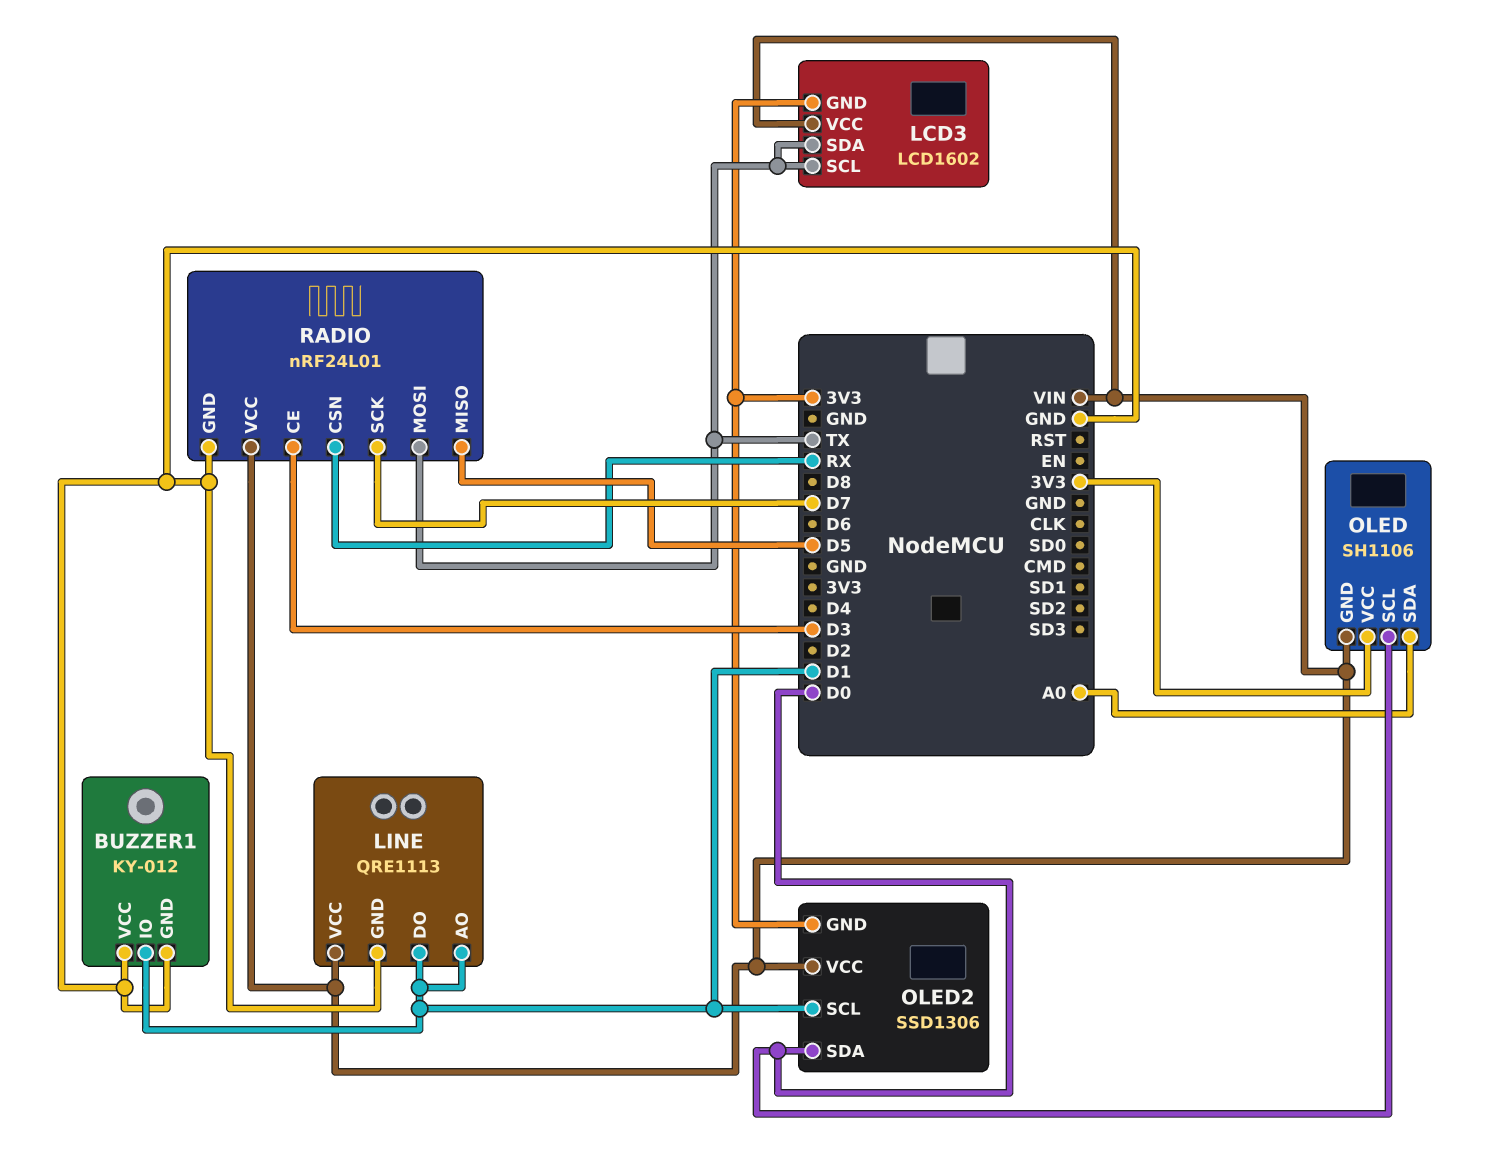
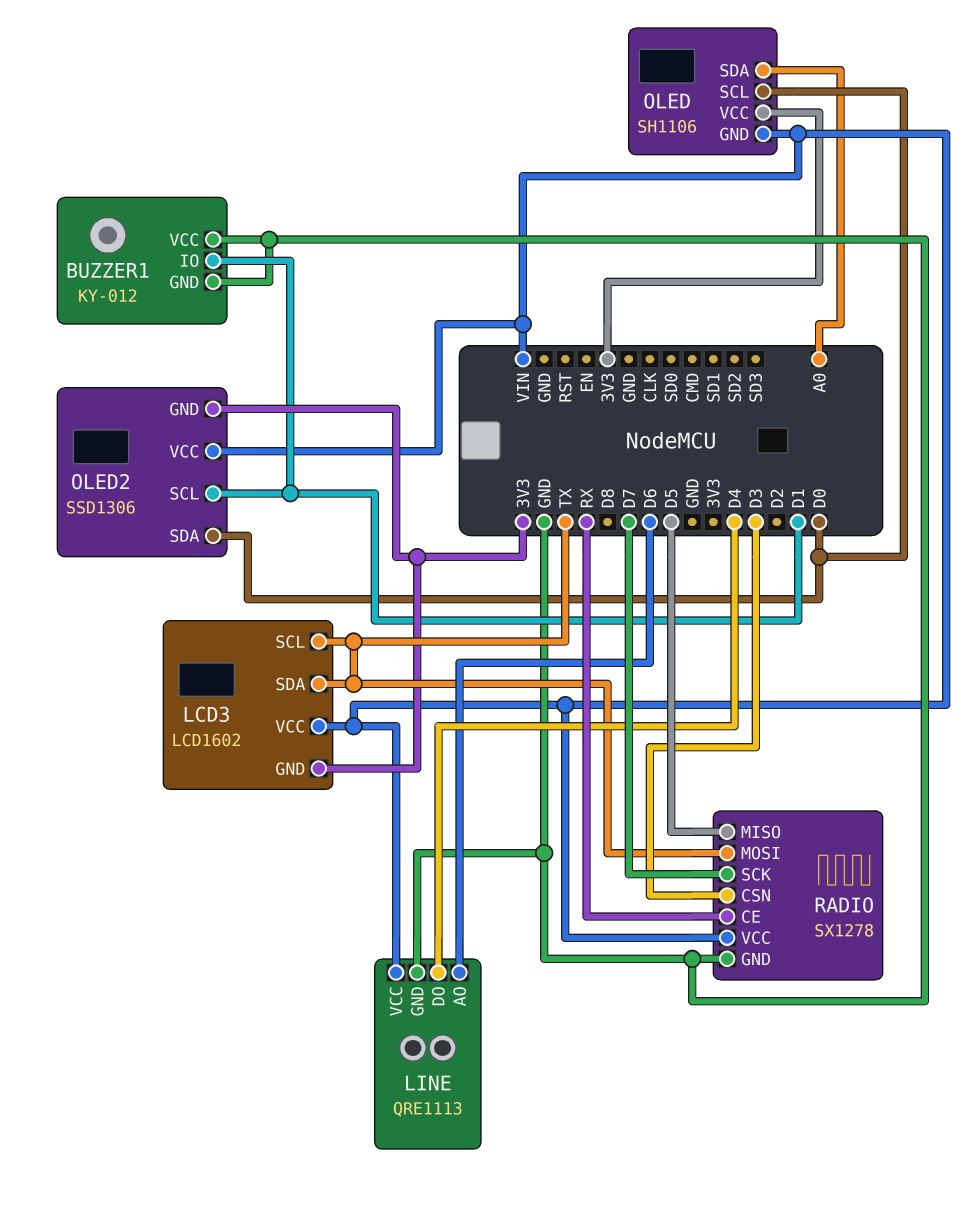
LINE pin AO: D1 -> D6
LINE pin DO: D1 -> D4
RADIO: nRF24L01 -> SX1278
RADIO pin CE: D3 -> RX
RADIO pin CSN: RX -> D3

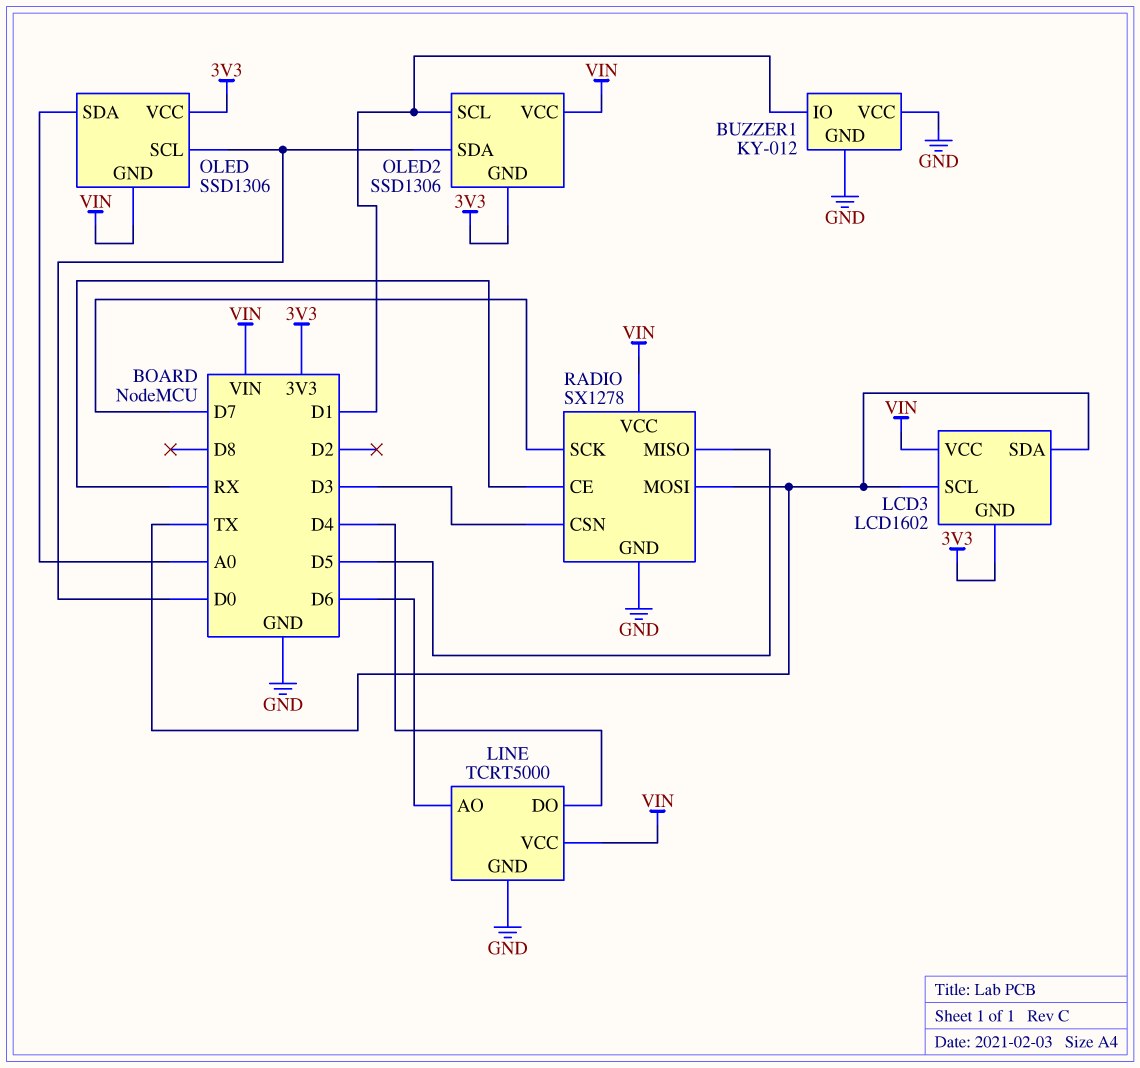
LINE: QRE1113 -> TCRT5000
OLED: SH1106 -> SSD1306

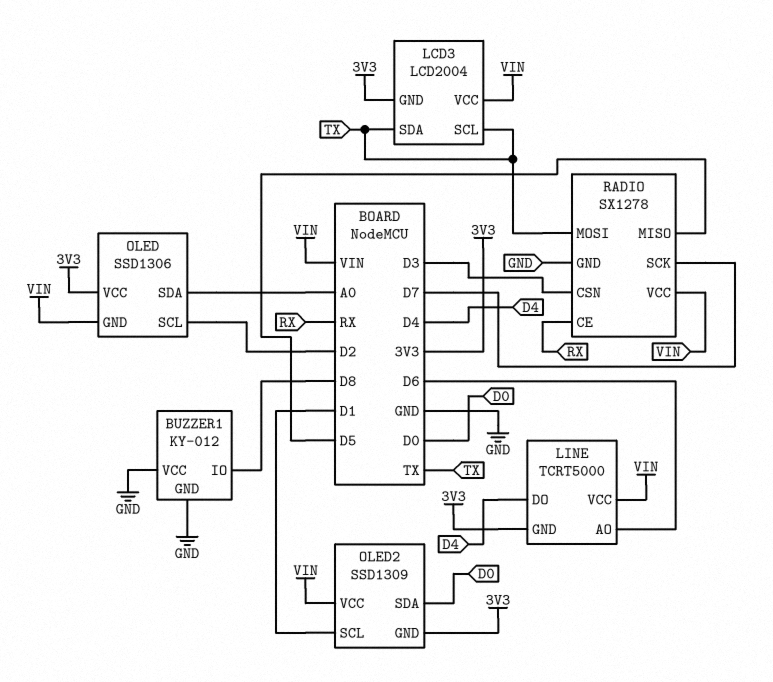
BUZZER1 pin IO: D1 -> D8
LCD3: LCD1602 -> LCD2004
LINE pin GND: GND -> 3V3
OLED pin SCL: D0 -> D2
OLED2: SSD1306 -> SSD1309

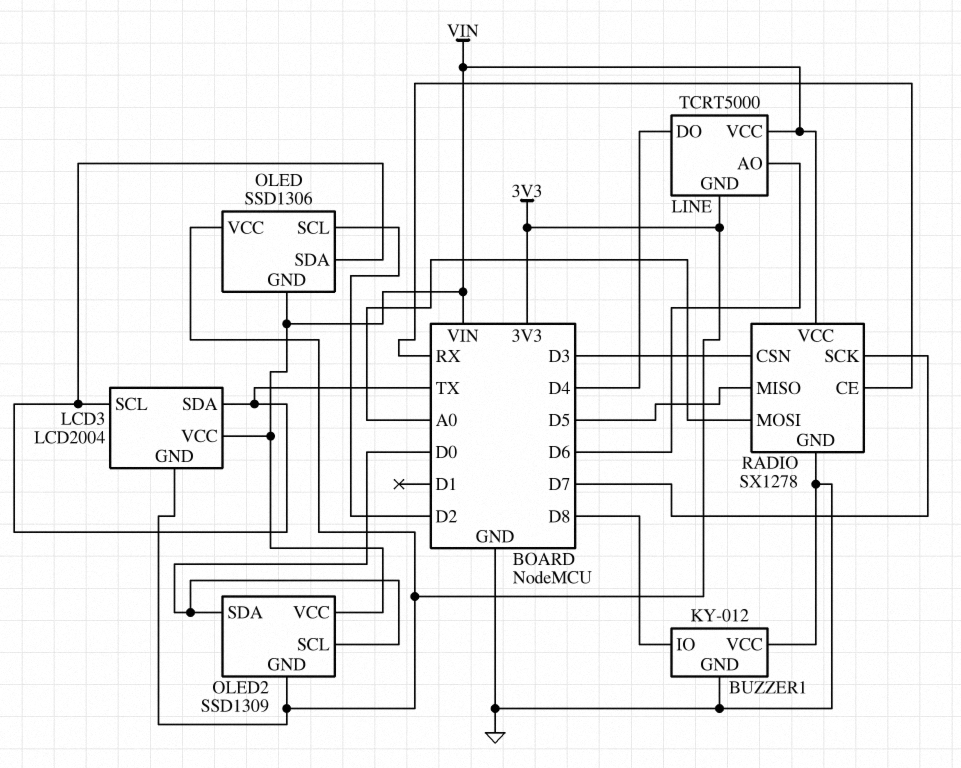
OLED pin SDA: A0 -> TX
OLED2 pin SCL: D1 -> D0
RADIO pin MOSI: TX -> A0

